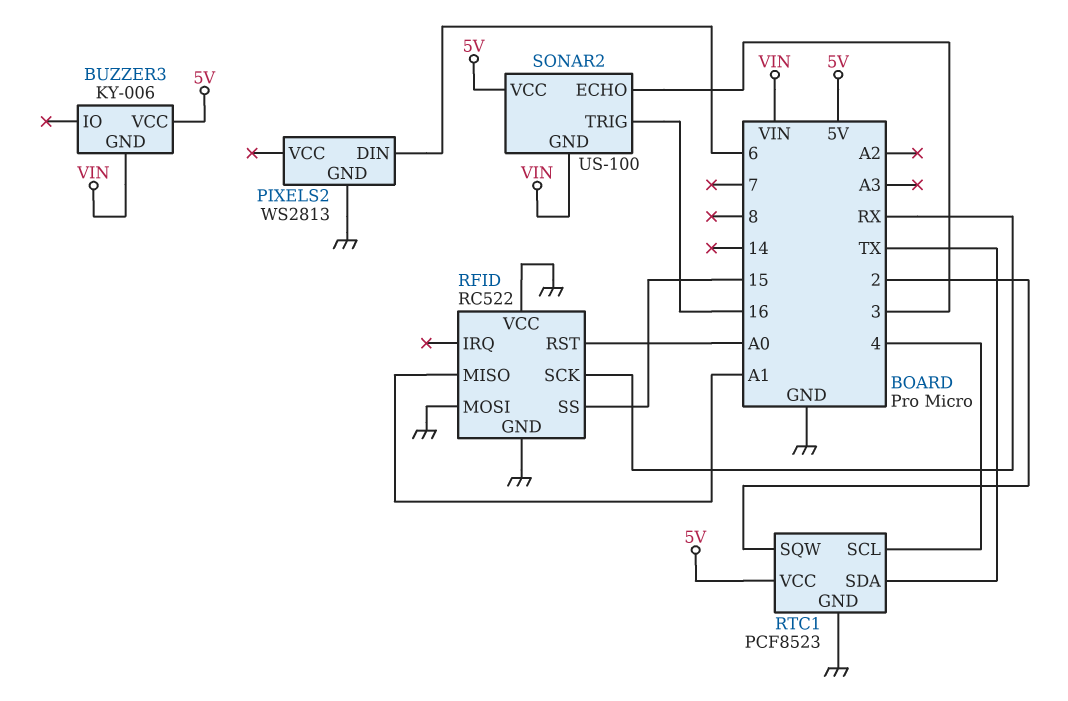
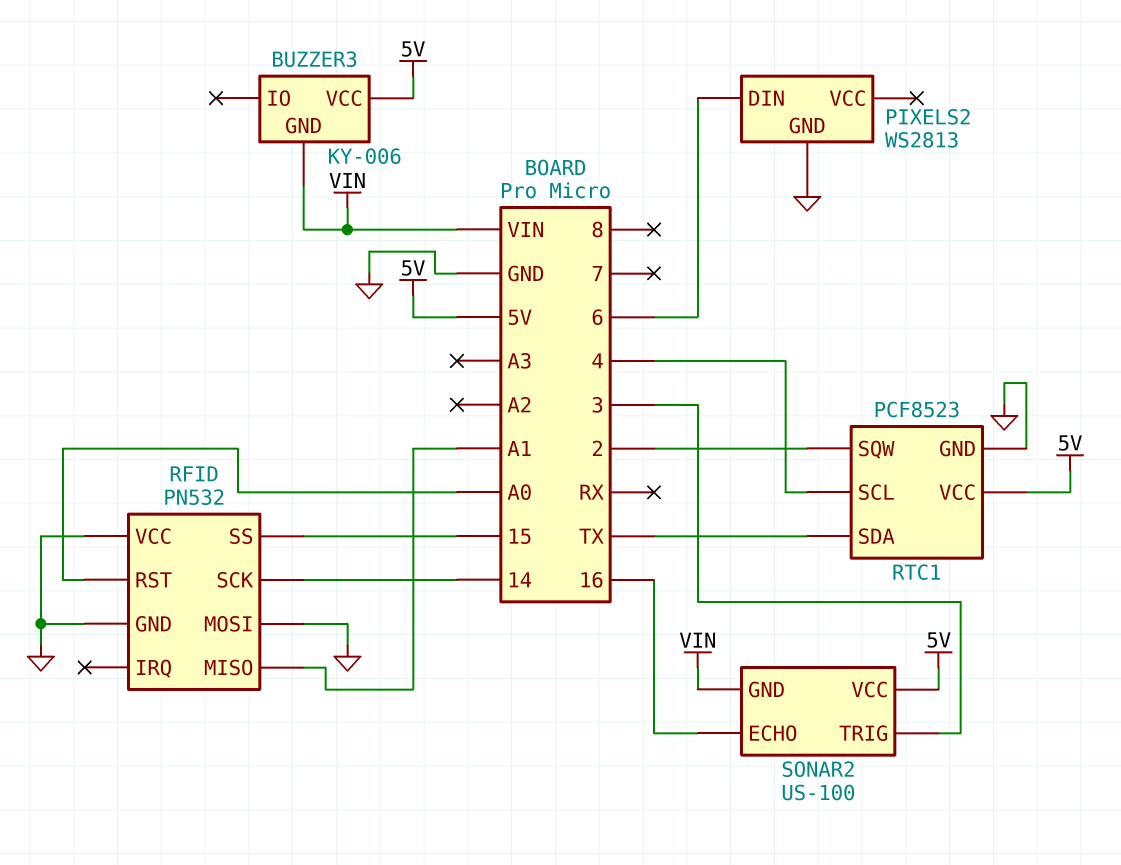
RFID: RC522 -> PN532
RFID pin SCK: RX -> 14
SONAR2 pin ECHO: 3 -> 16
SONAR2 pin TRIG: 16 -> 3

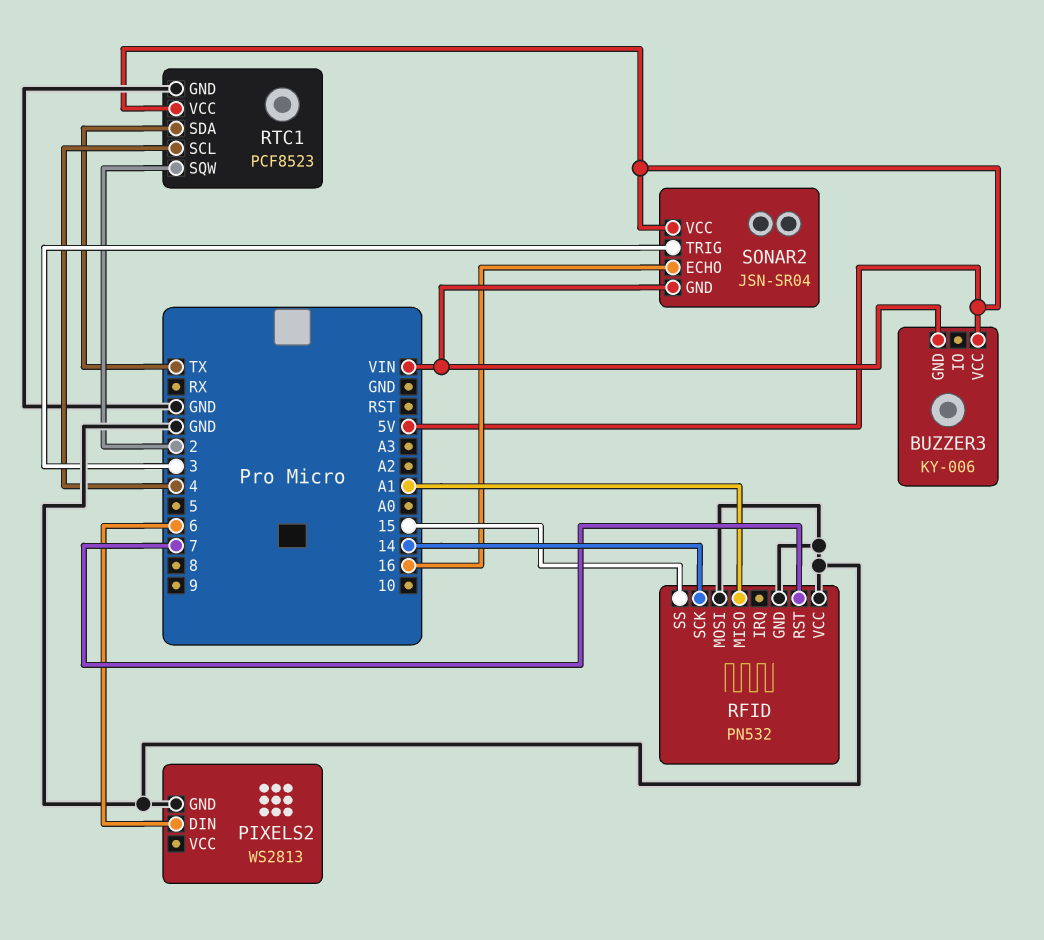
RFID pin RST: A0 -> 7
SONAR2: US-100 -> JSN-SR04

